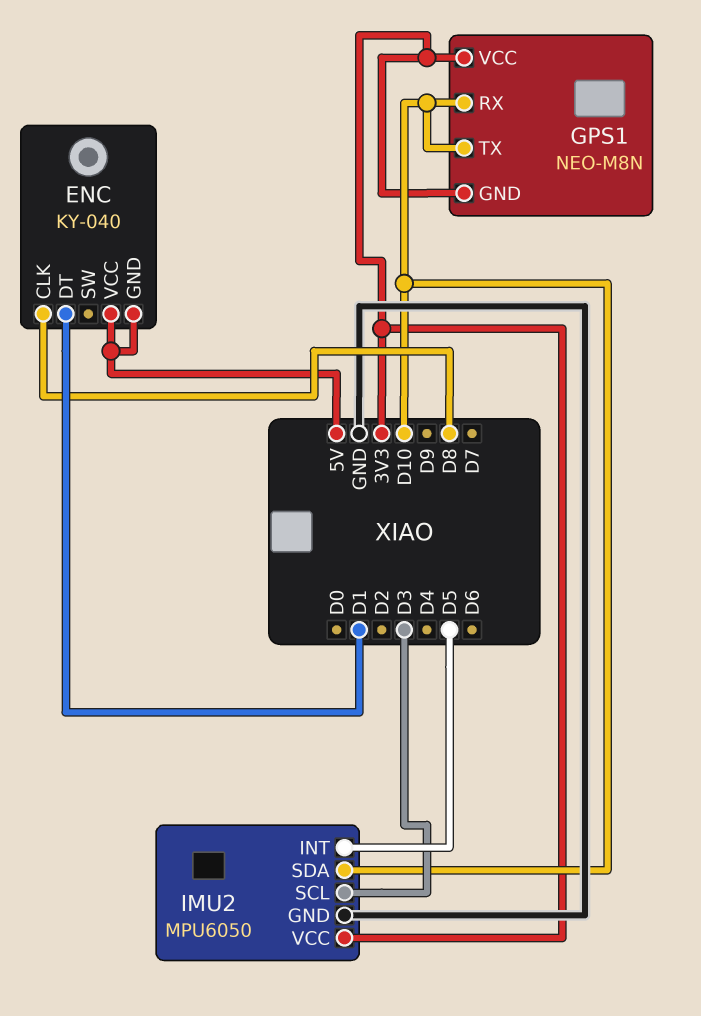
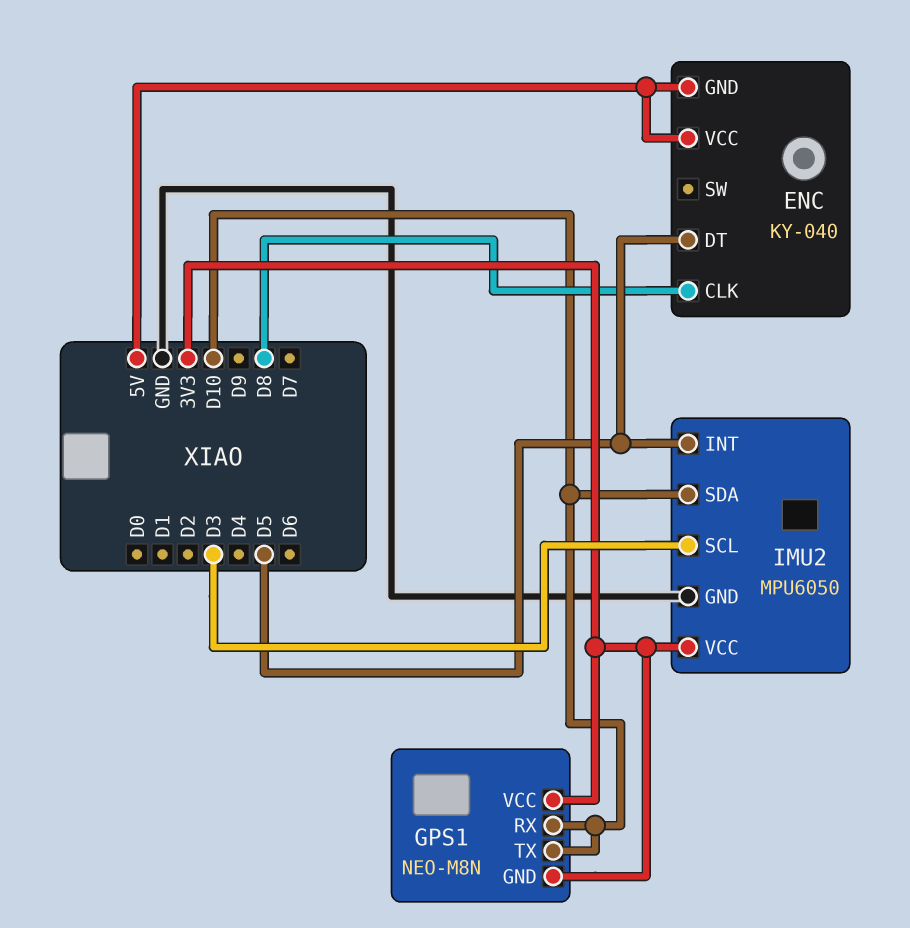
ENC pin DT: D1 -> D5

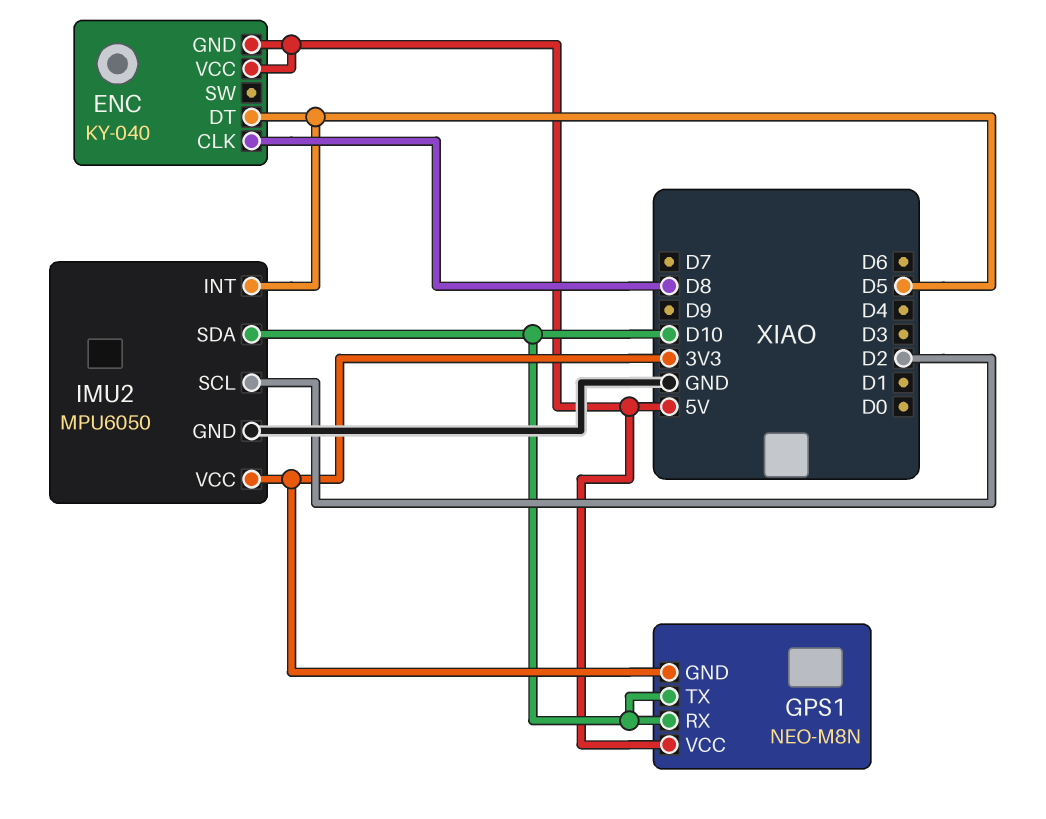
GPS1 pin VCC: 3V3 -> 5V
IMU2 pin SCL: D3 -> D2

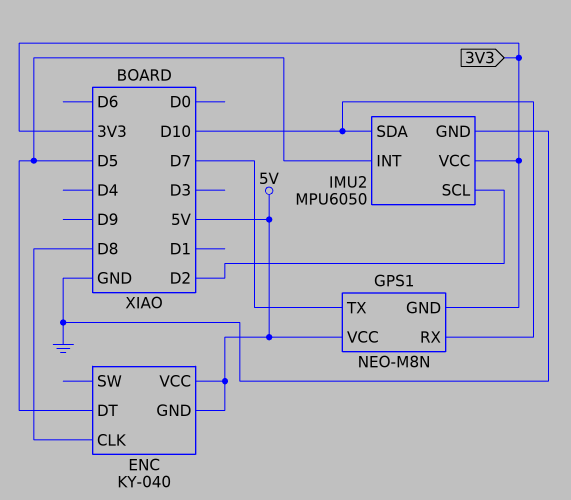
GPS1 pin TX: D10 -> D7

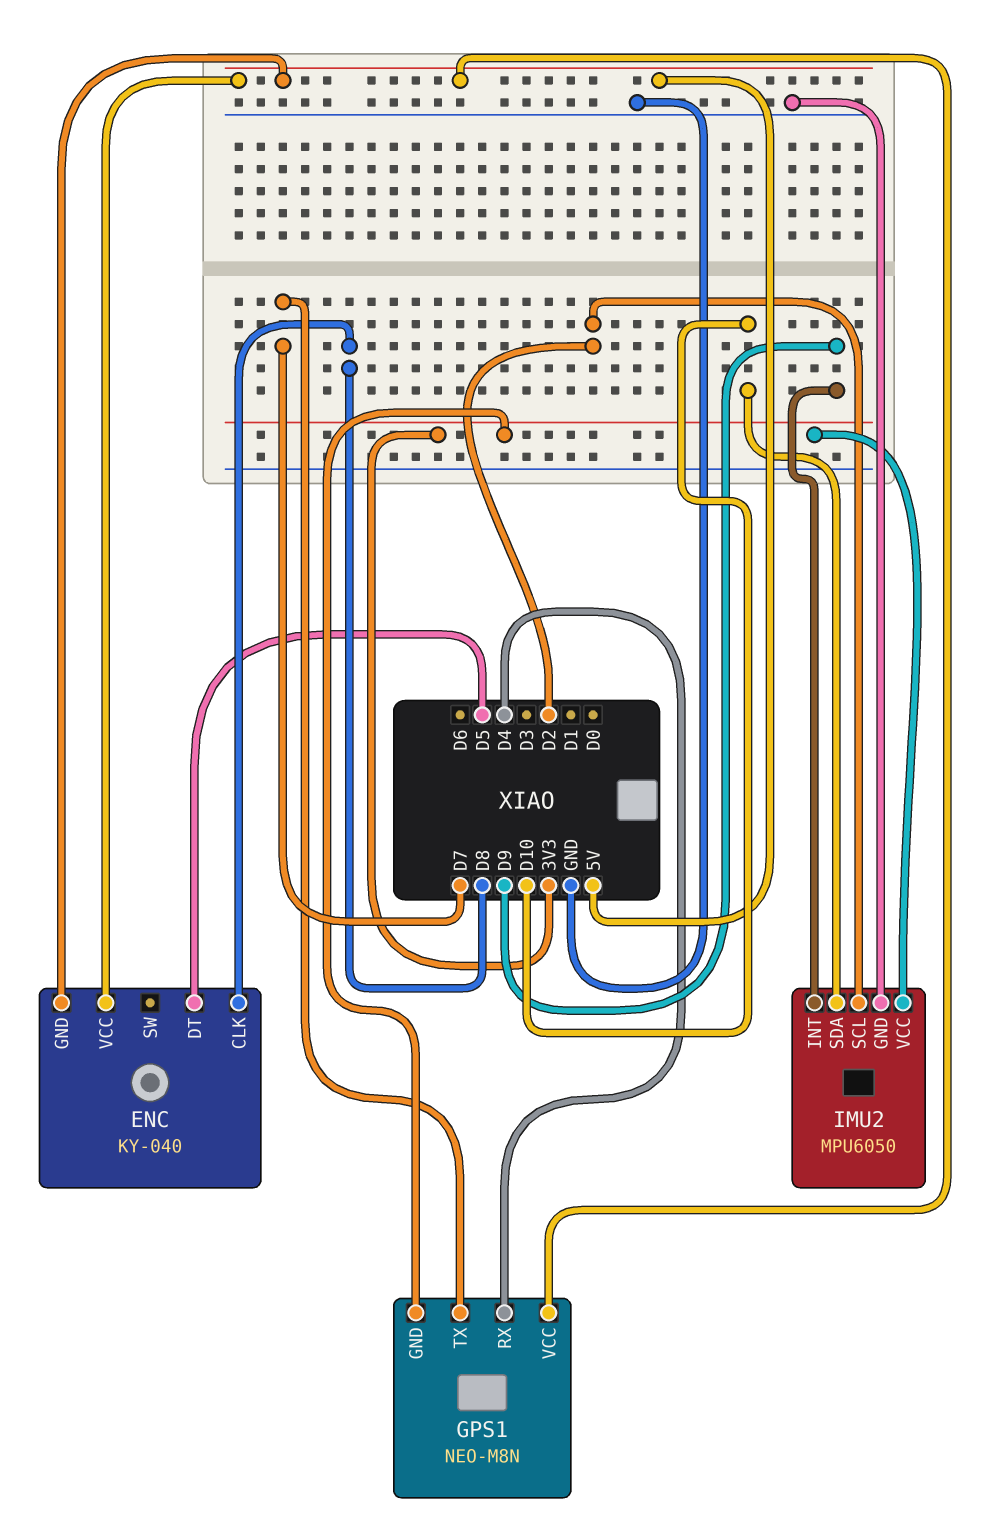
GPS1 pin RX: D10 -> D4
IMU2 pin INT: D5 -> D9

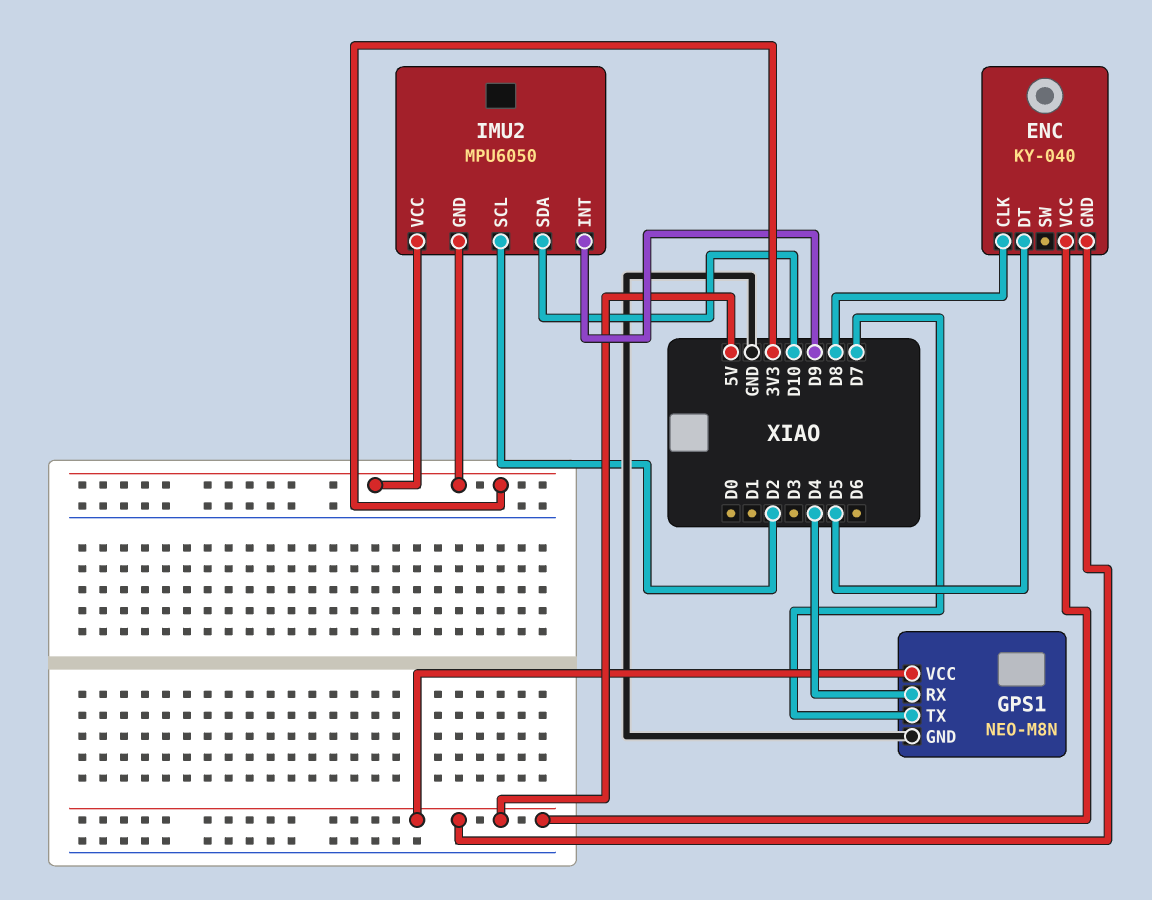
GPS1 pin GND: 3V3 -> GND
IMU2 pin GND: GND -> 3V3

